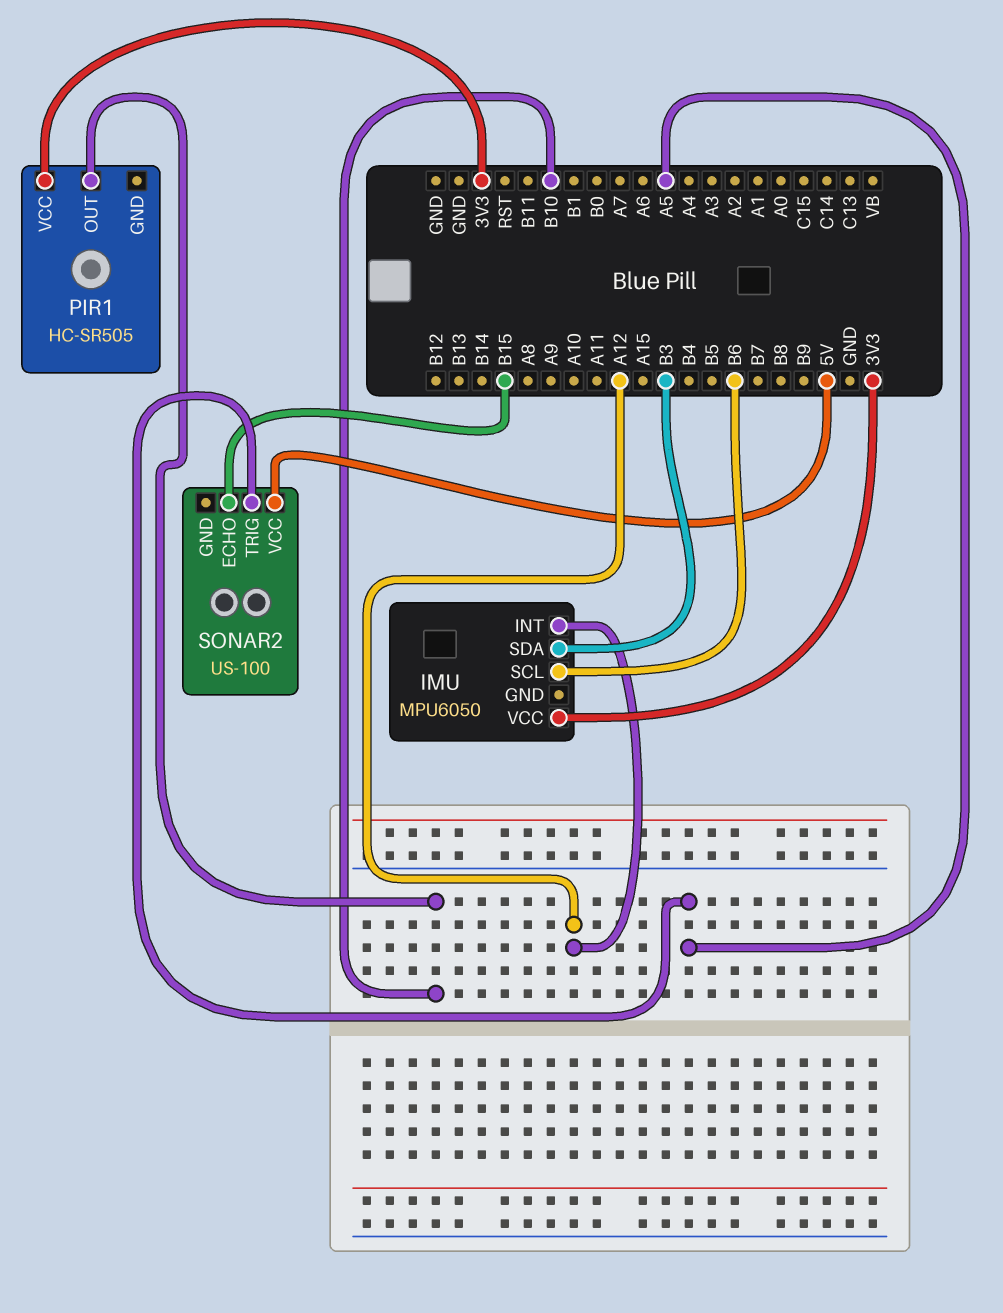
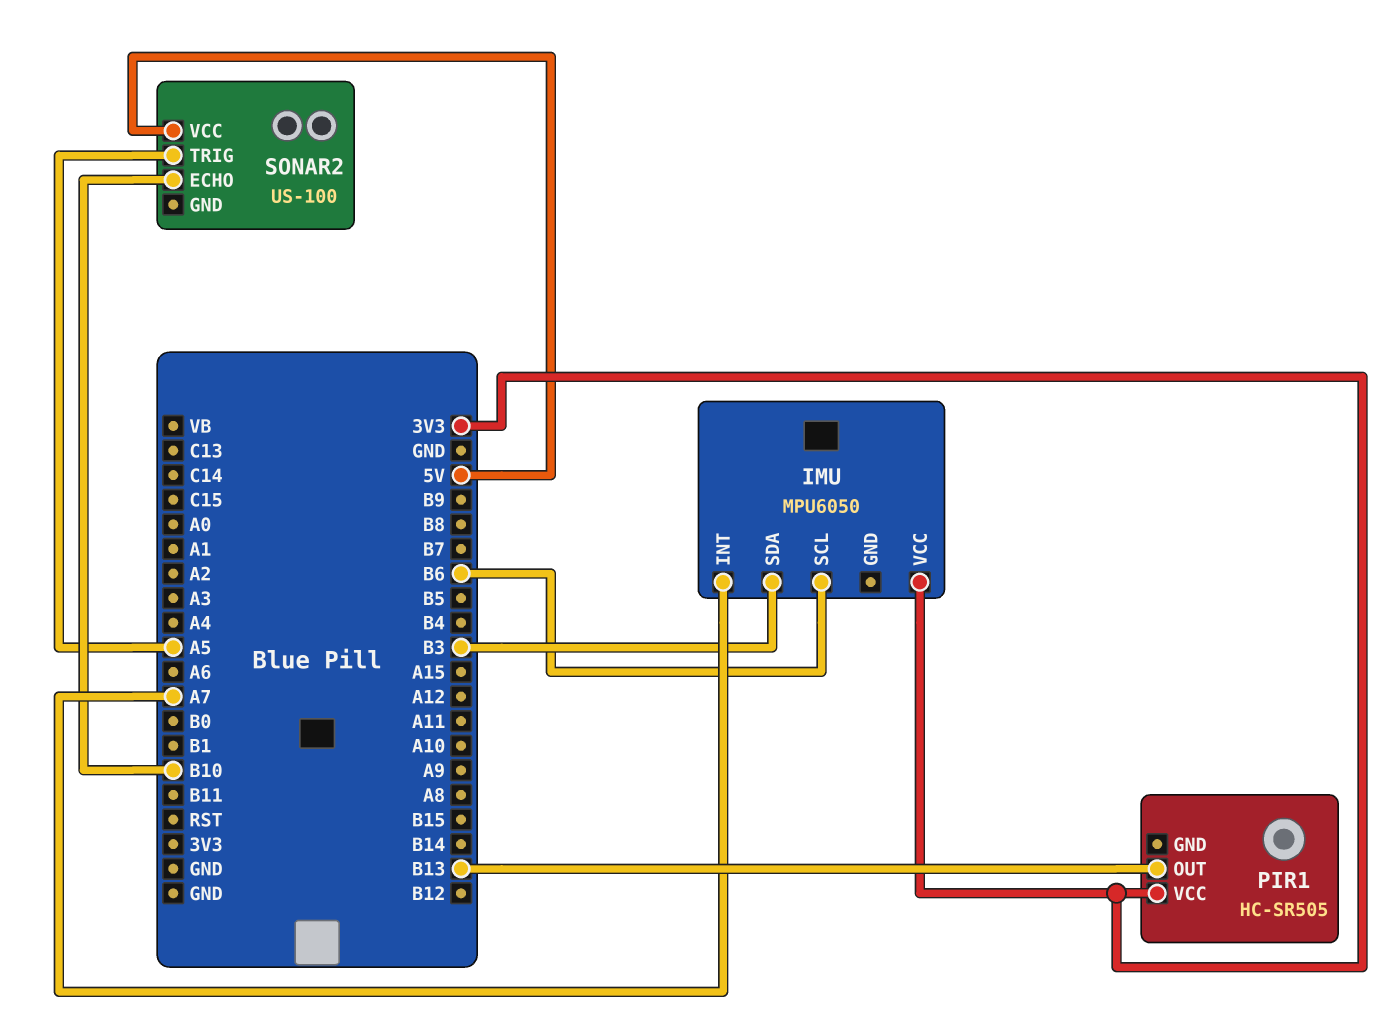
IMU pin INT: A12 -> A7
PIR1 pin OUT: B10 -> B13
SONAR2 pin ECHO: B15 -> B10

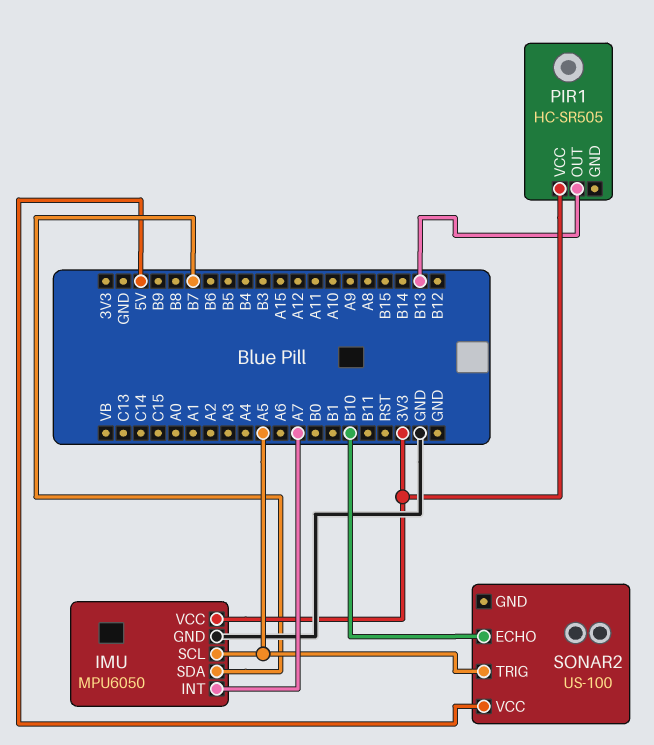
IMU pin GND: none -> GND
IMU pin SCL: B6 -> A5
IMU pin SDA: B3 -> B7

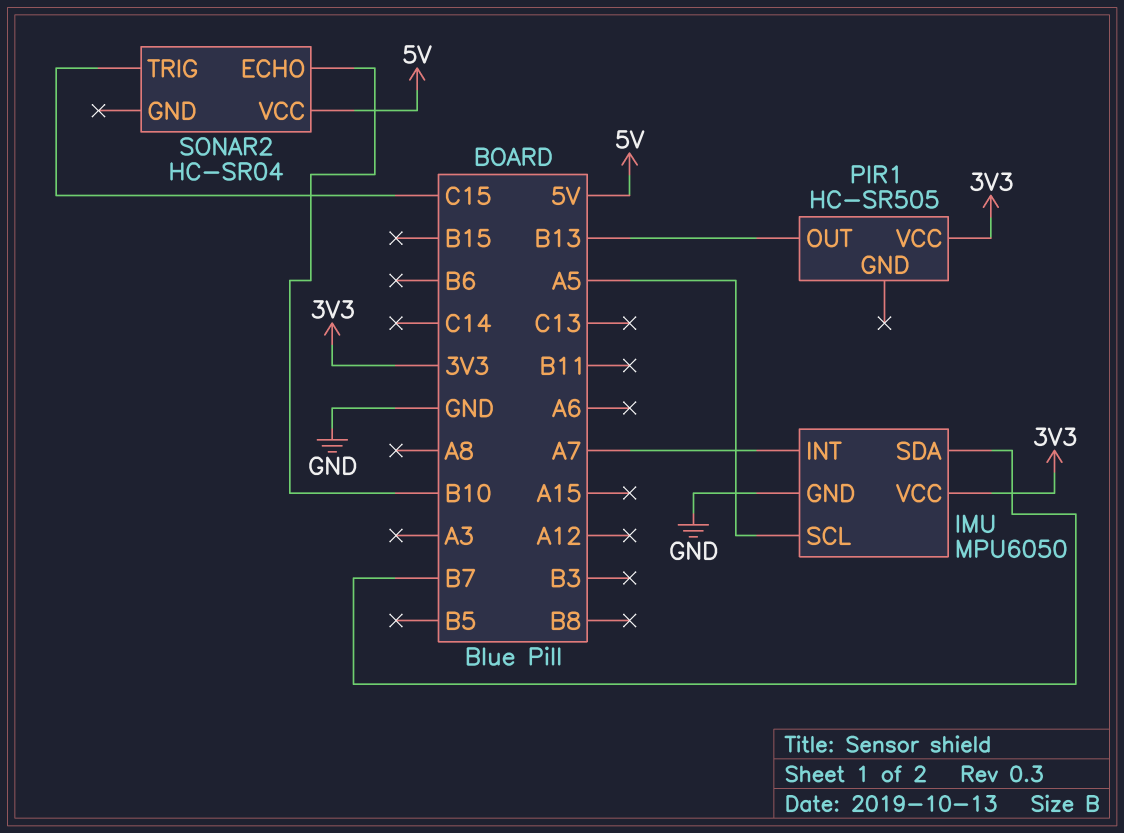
SONAR2: US-100 -> HC-SR04
SONAR2 pin TRIG: A5 -> C15

